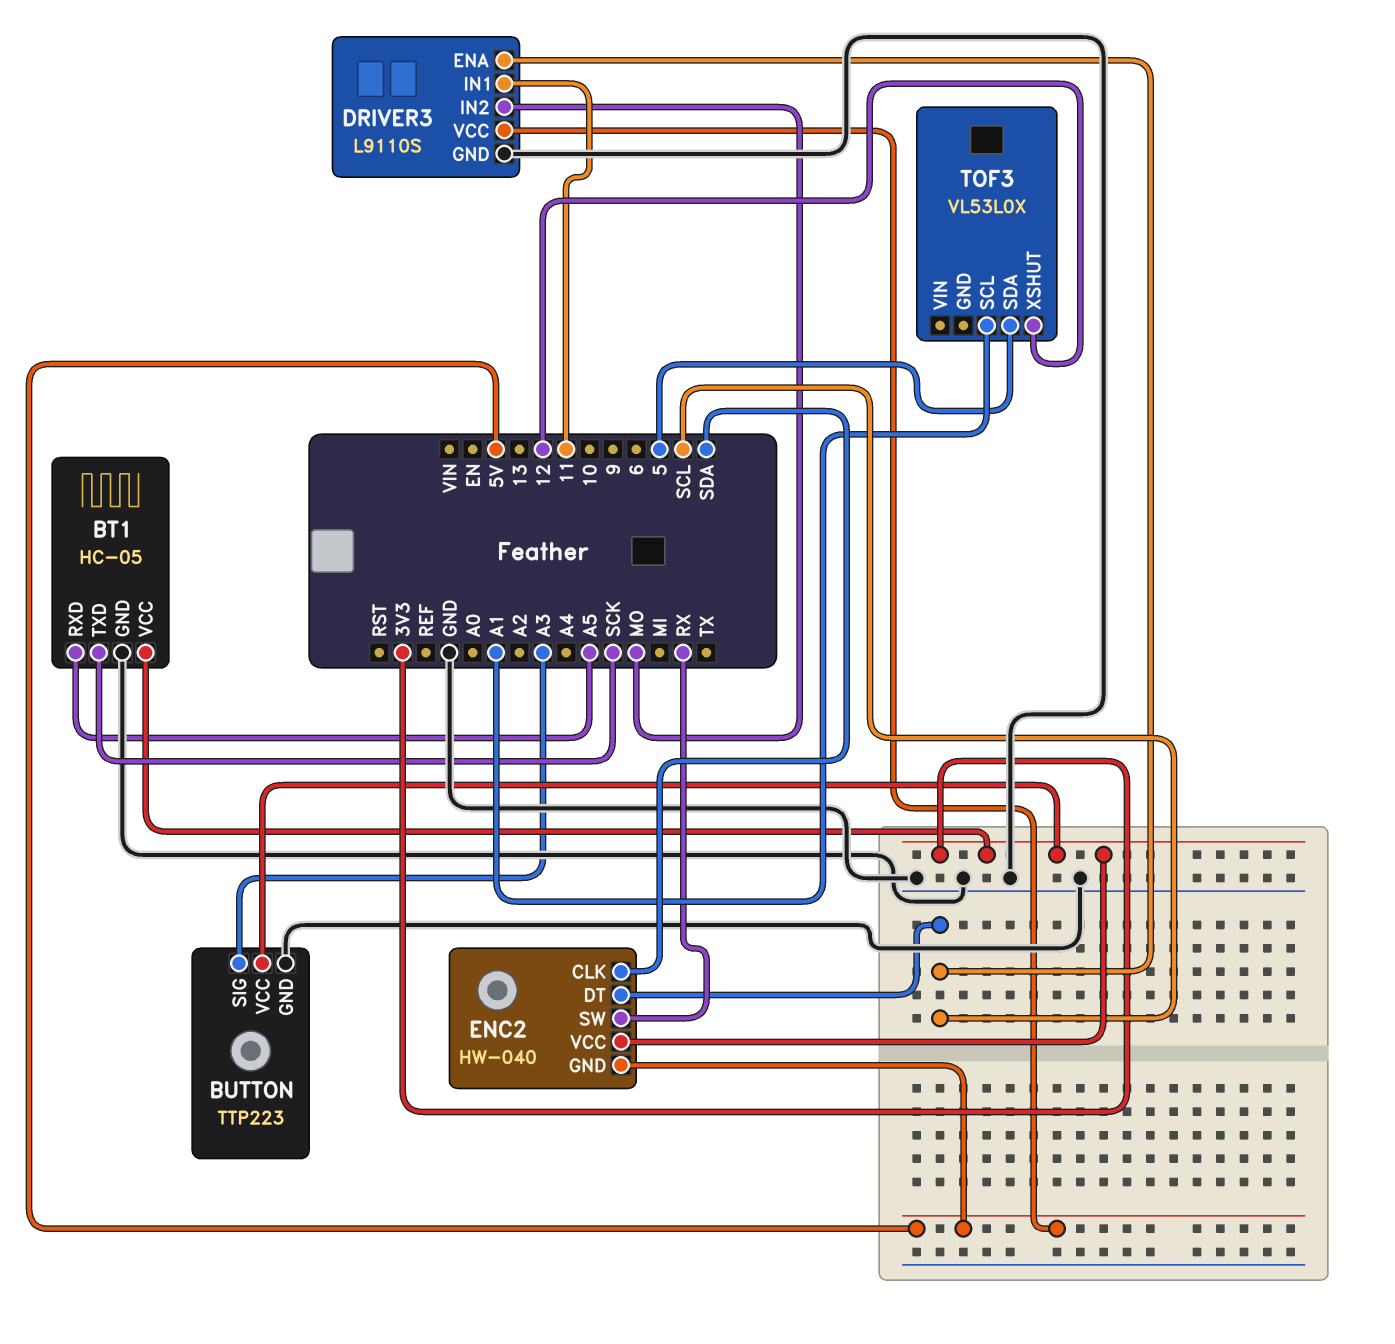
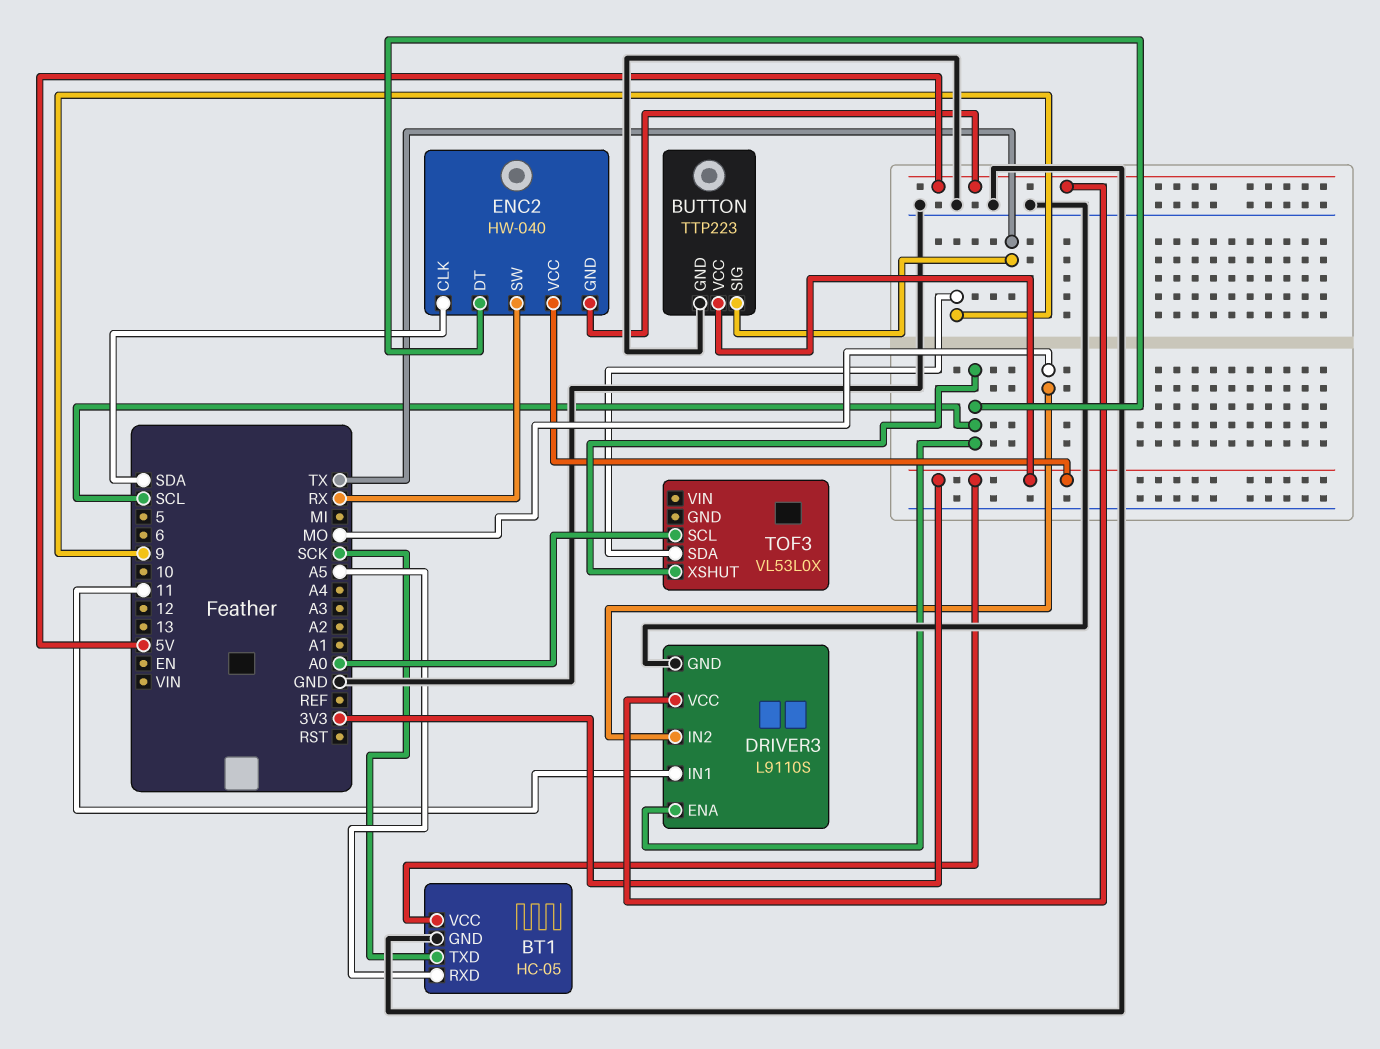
BUTTON pin SIG: A3 -> TX
TOF3 pin SCL: A1 -> A0
TOF3 pin SDA: 5 -> 9
TOF3 pin XSHUT: 12 -> SCL

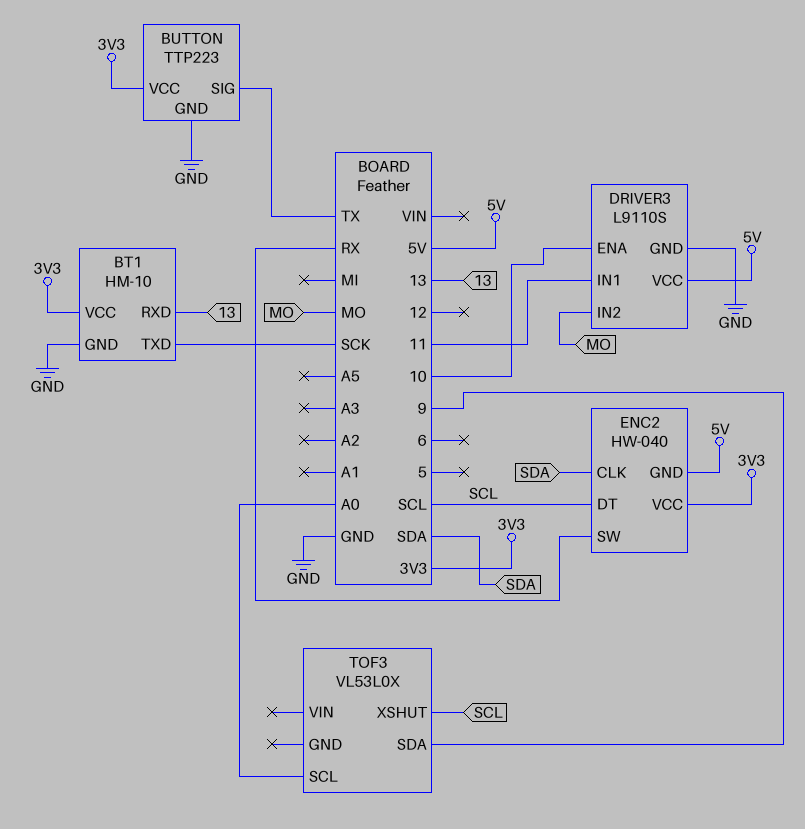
BT1: HC-05 -> HM-10
BT1 pin RXD: A5 -> 13
DRIVER3 pin ENA: SCL -> 10

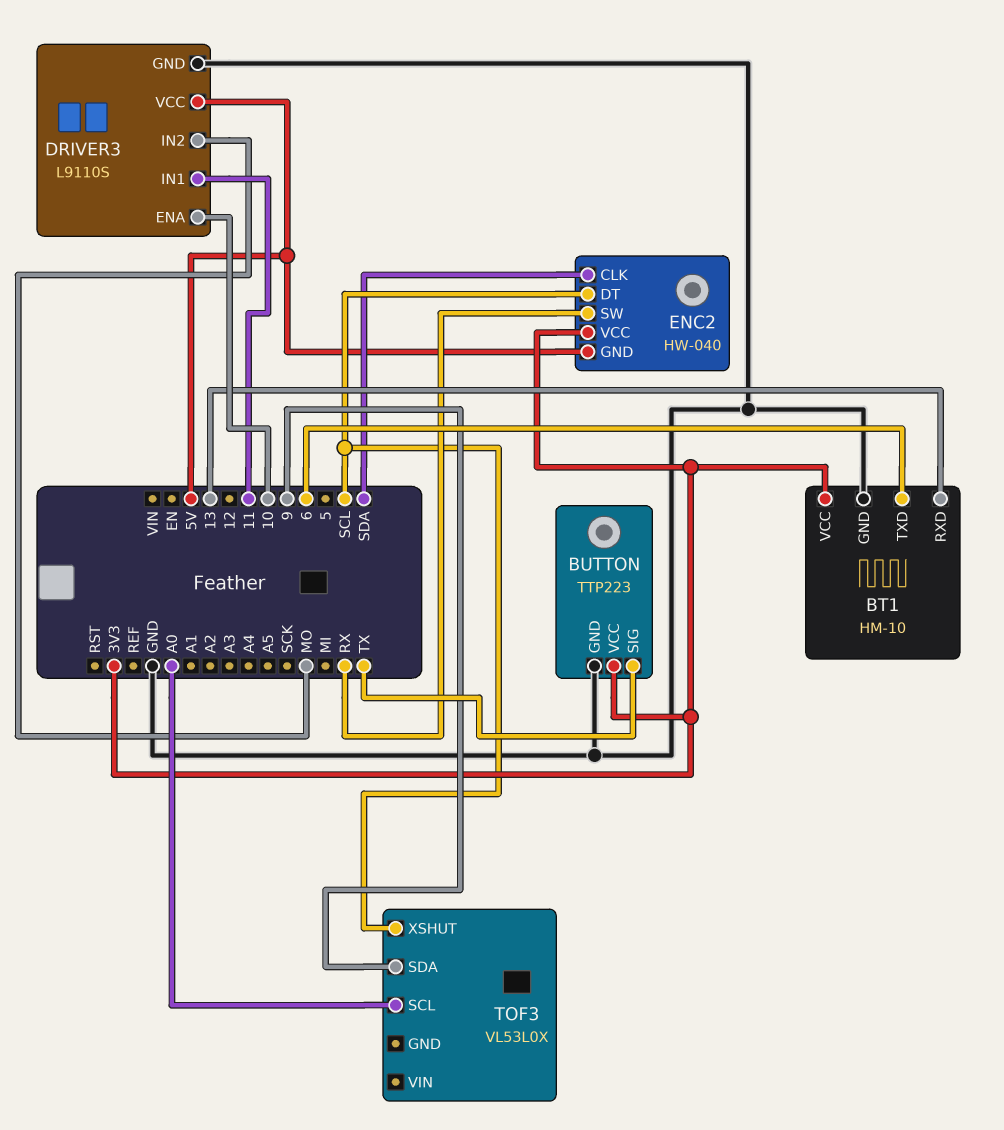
BT1 pin TXD: SCK -> 6

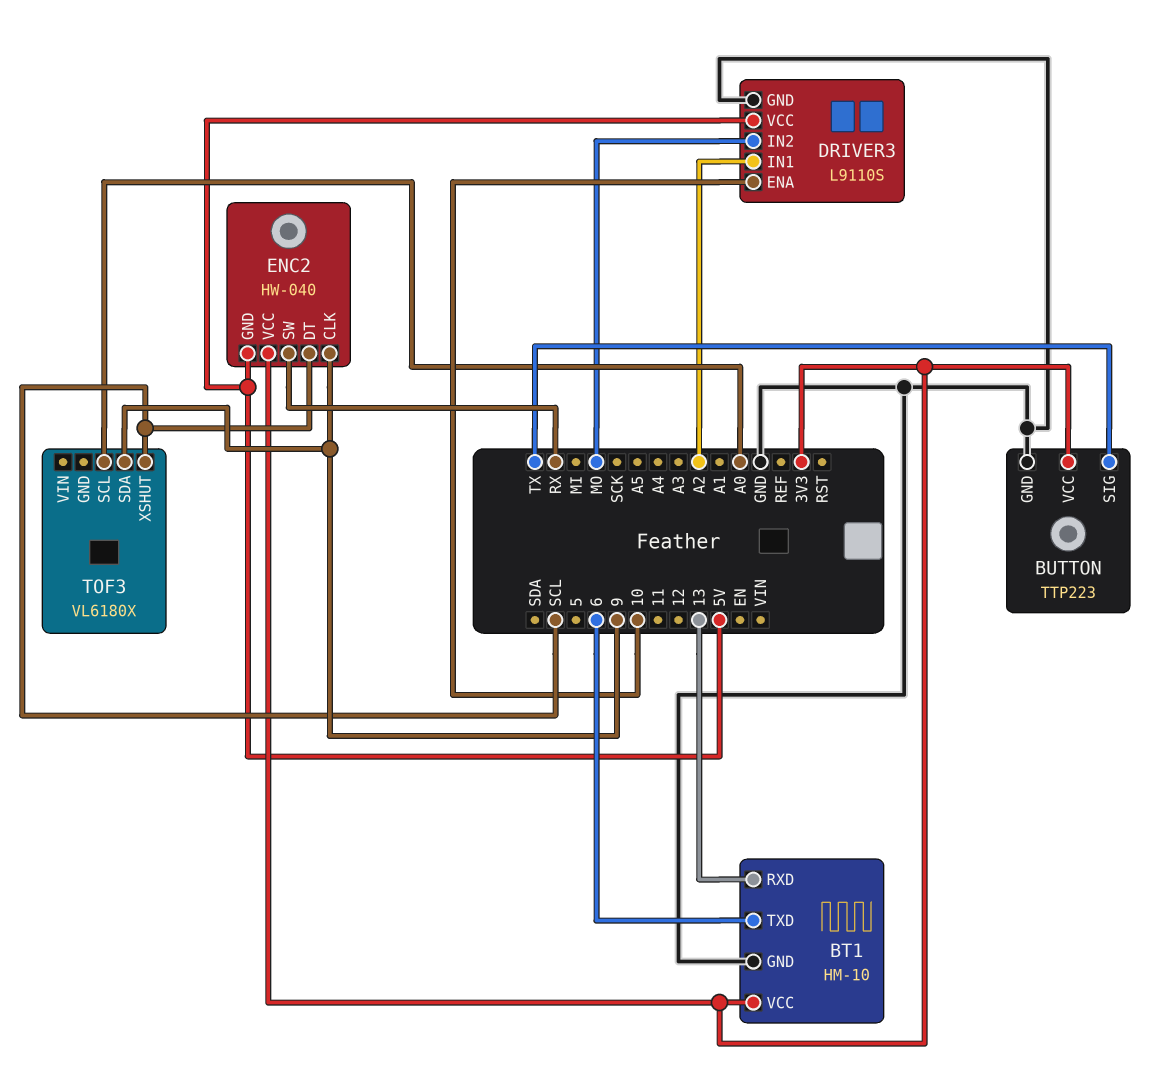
DRIVER3 pin IN1: 11 -> A2
ENC2 pin CLK: SDA -> 9
TOF3: VL53L0X -> VL6180X

